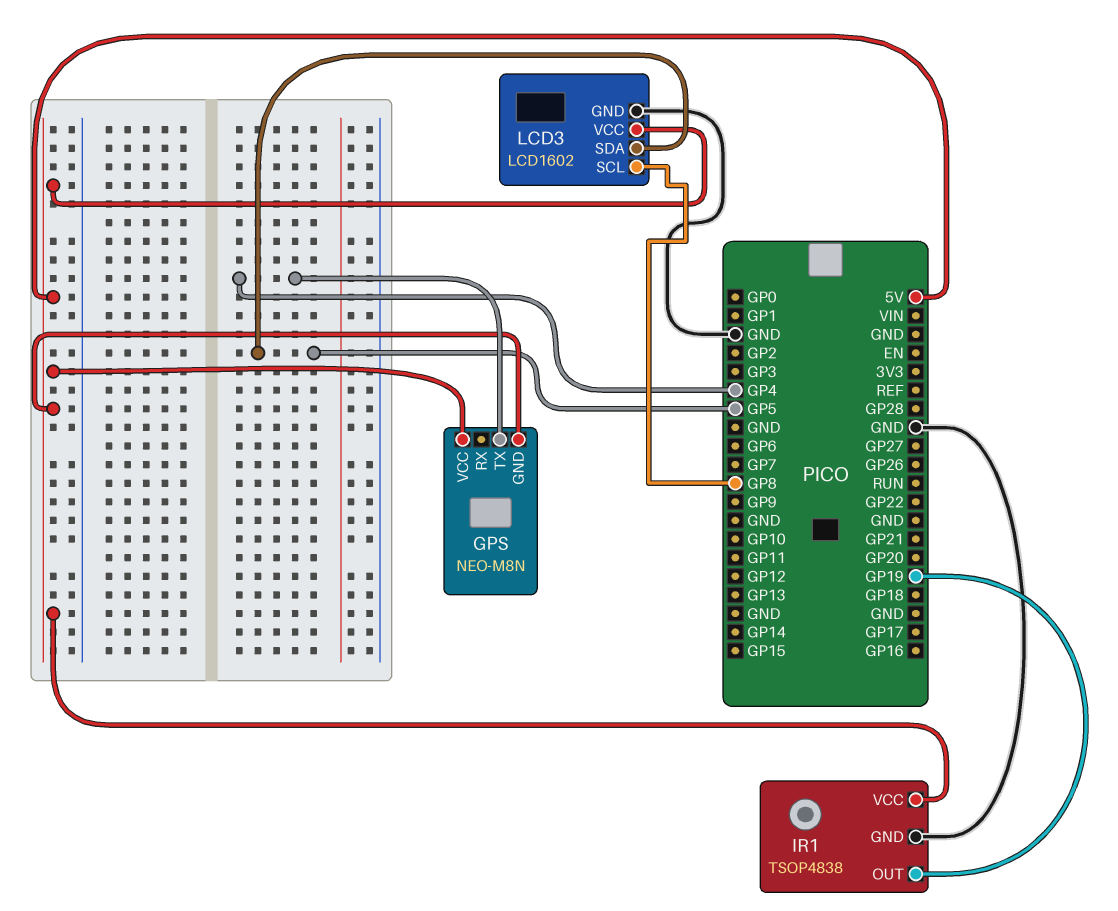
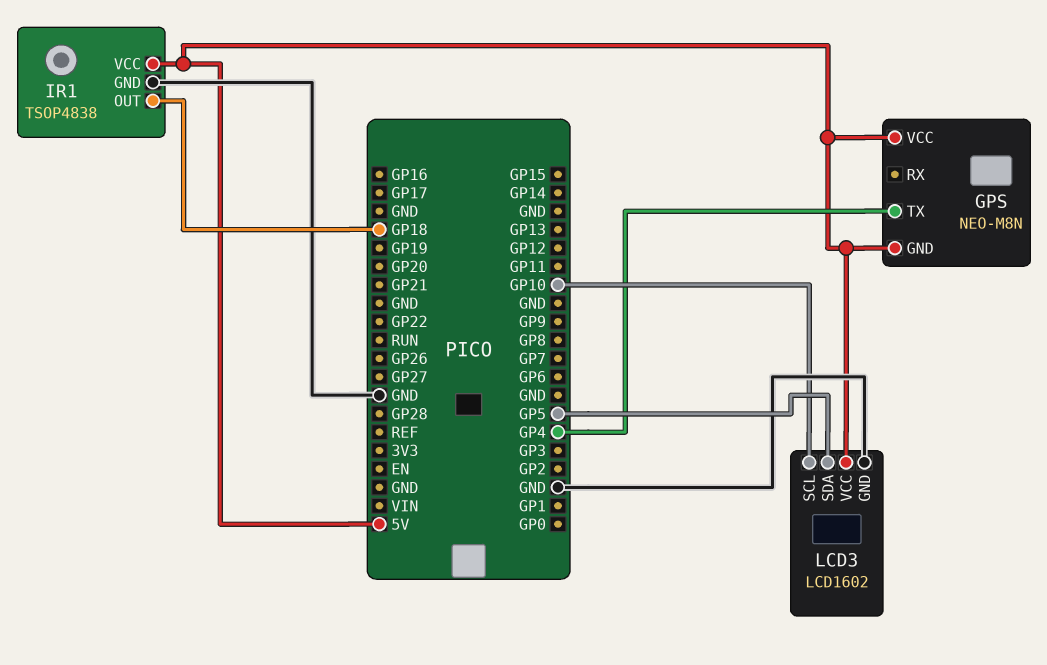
IR1 pin OUT: GP19 -> GP18
LCD3 pin SCL: GP8 -> GP10

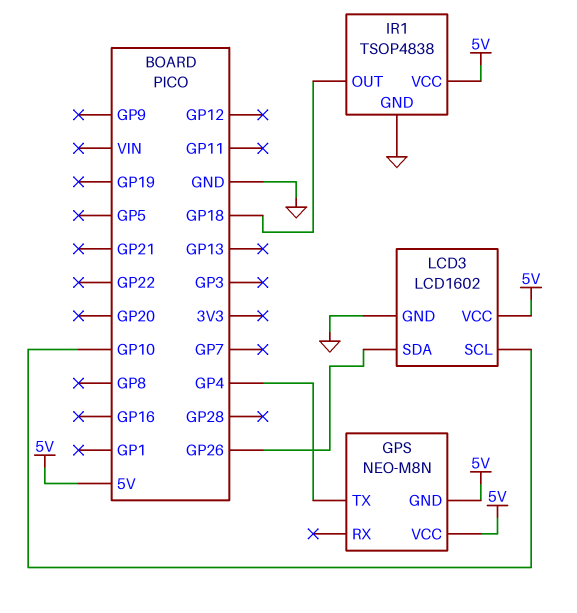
LCD3 pin SDA: GP5 -> GP26

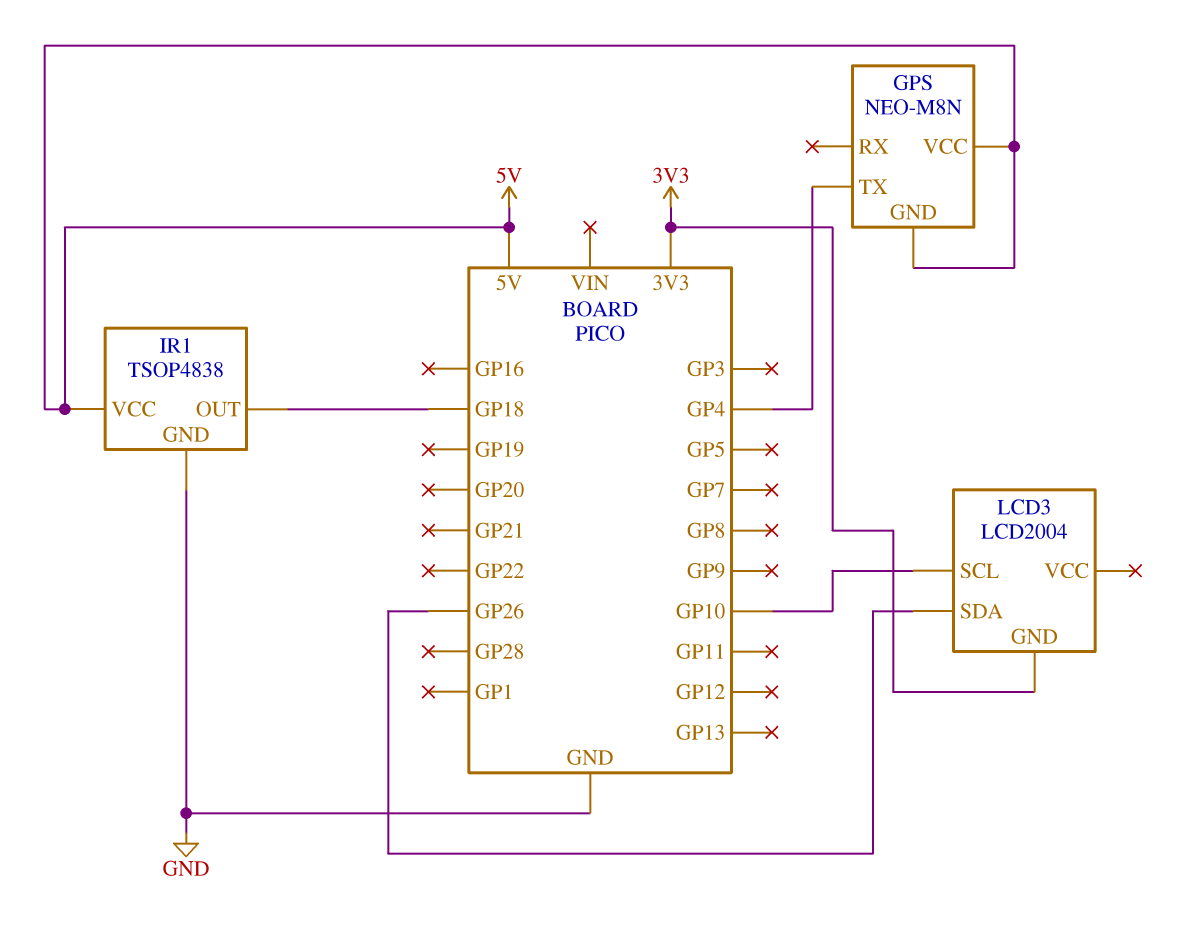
LCD3: LCD1602 -> LCD2004
LCD3 pin GND: GND -> 3V3
LCD3 pin VCC: 5V -> none

